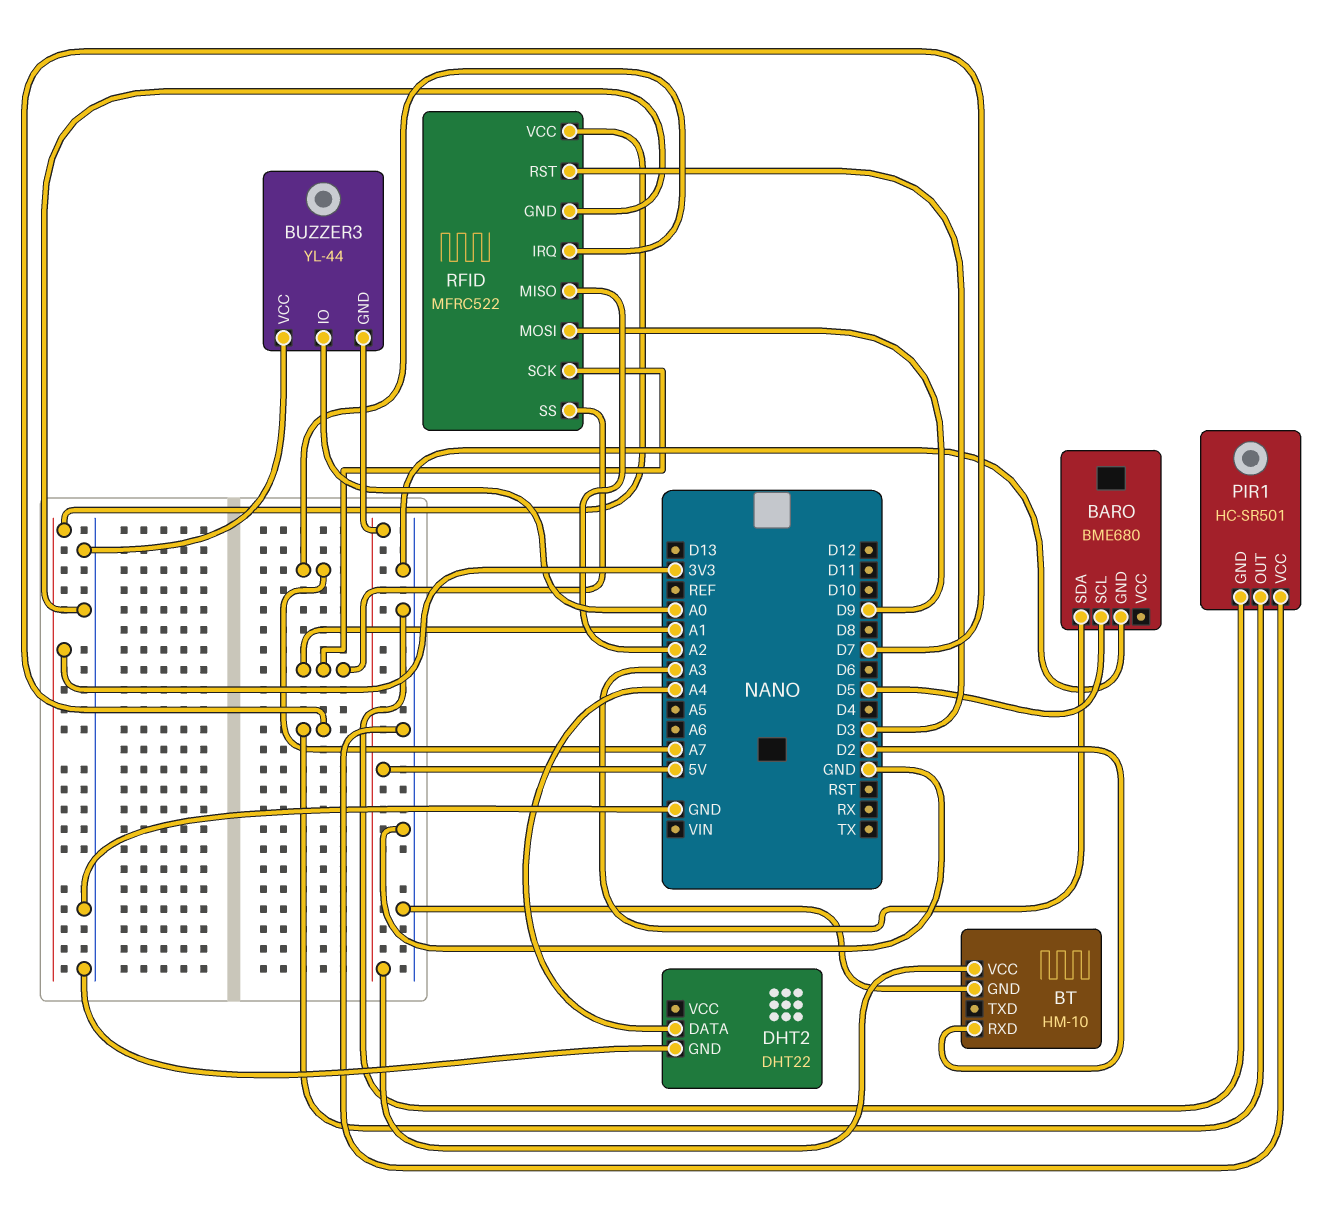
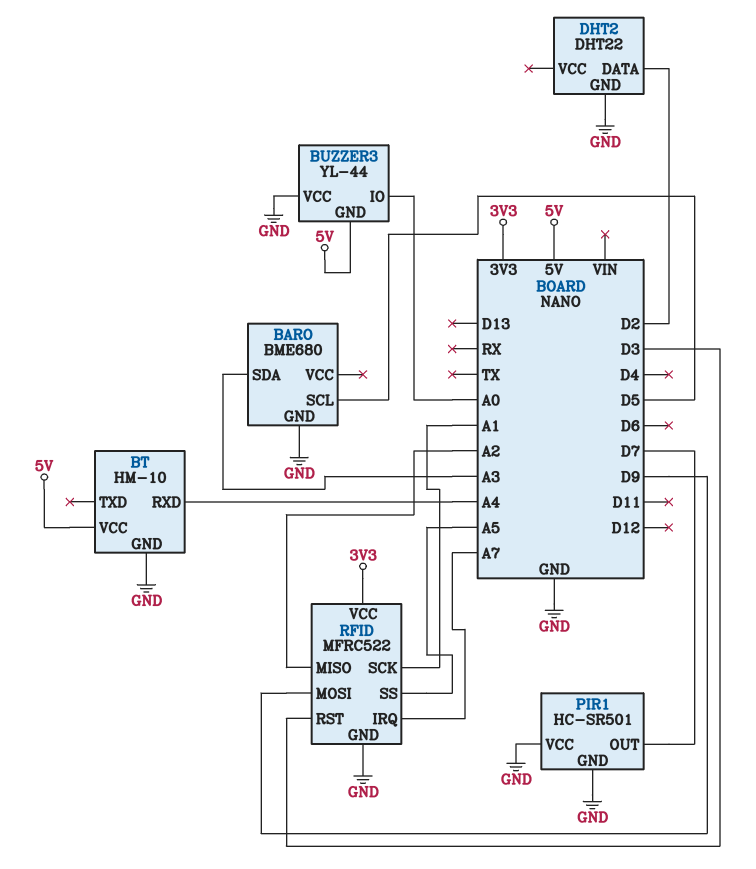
BT pin RXD: D2 -> A4
DHT2 pin DATA: A4 -> D2
RFID pin SS: A1 -> A5

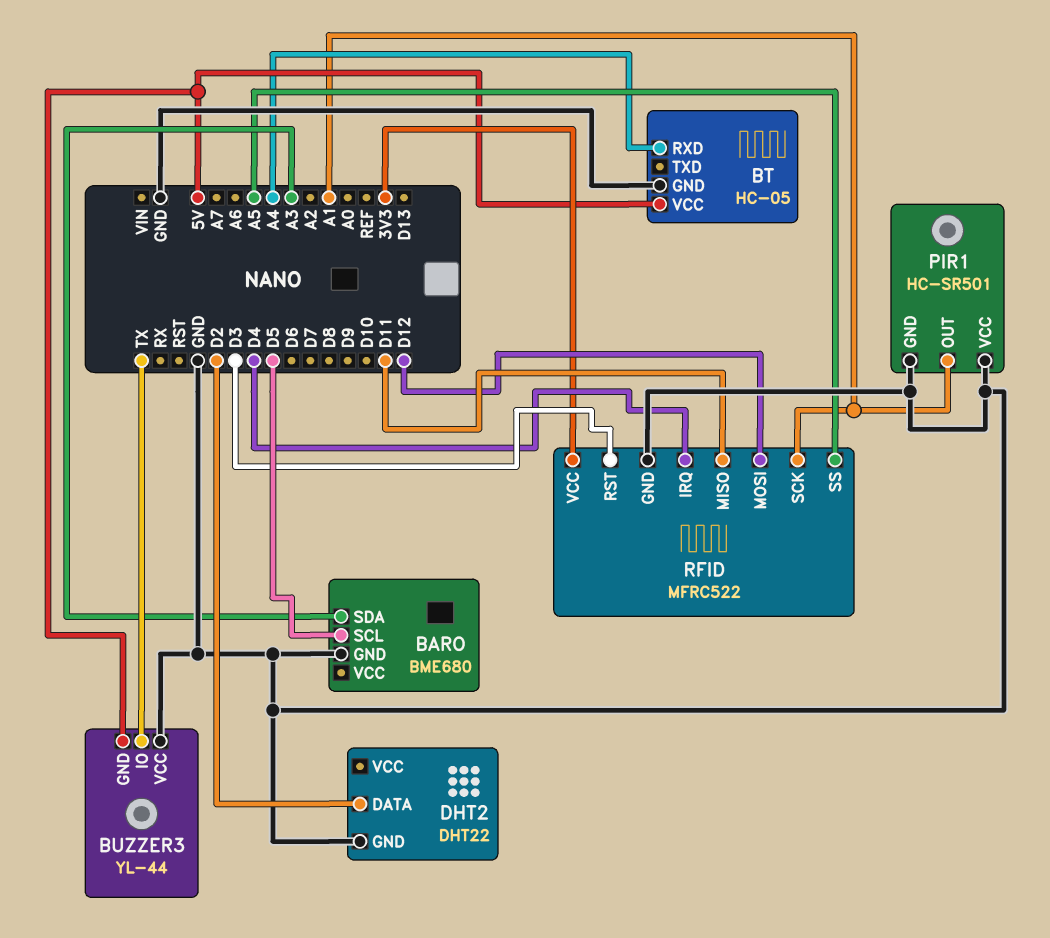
BT: HM-10 -> HC-05
BUZZER3 pin IO: A0 -> TX
PIR1 pin OUT: D7 -> A1
RFID pin IRQ: A7 -> D4
RFID pin MISO: A2 -> D11
RFID pin MOSI: D9 -> D12

